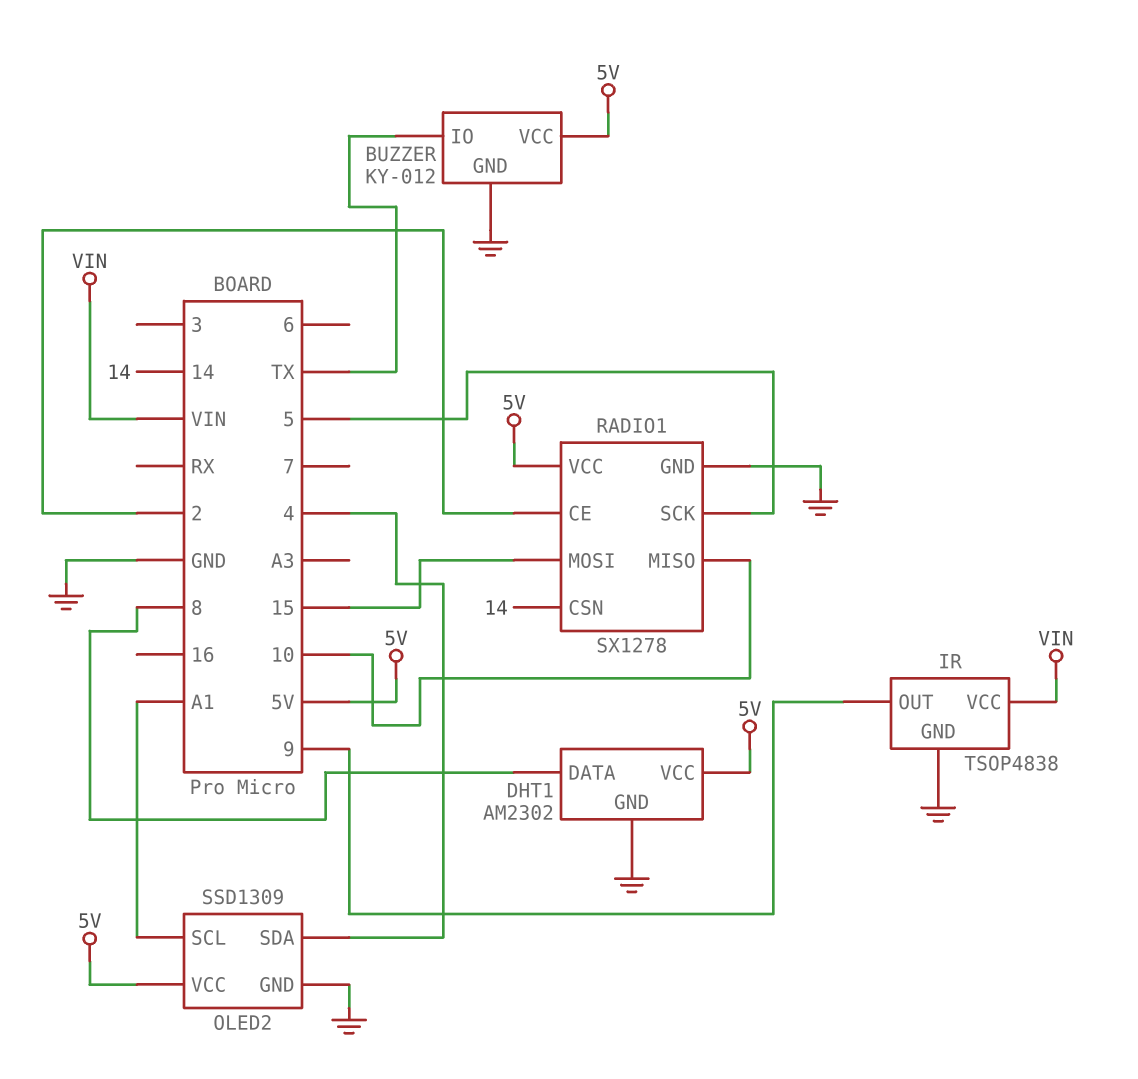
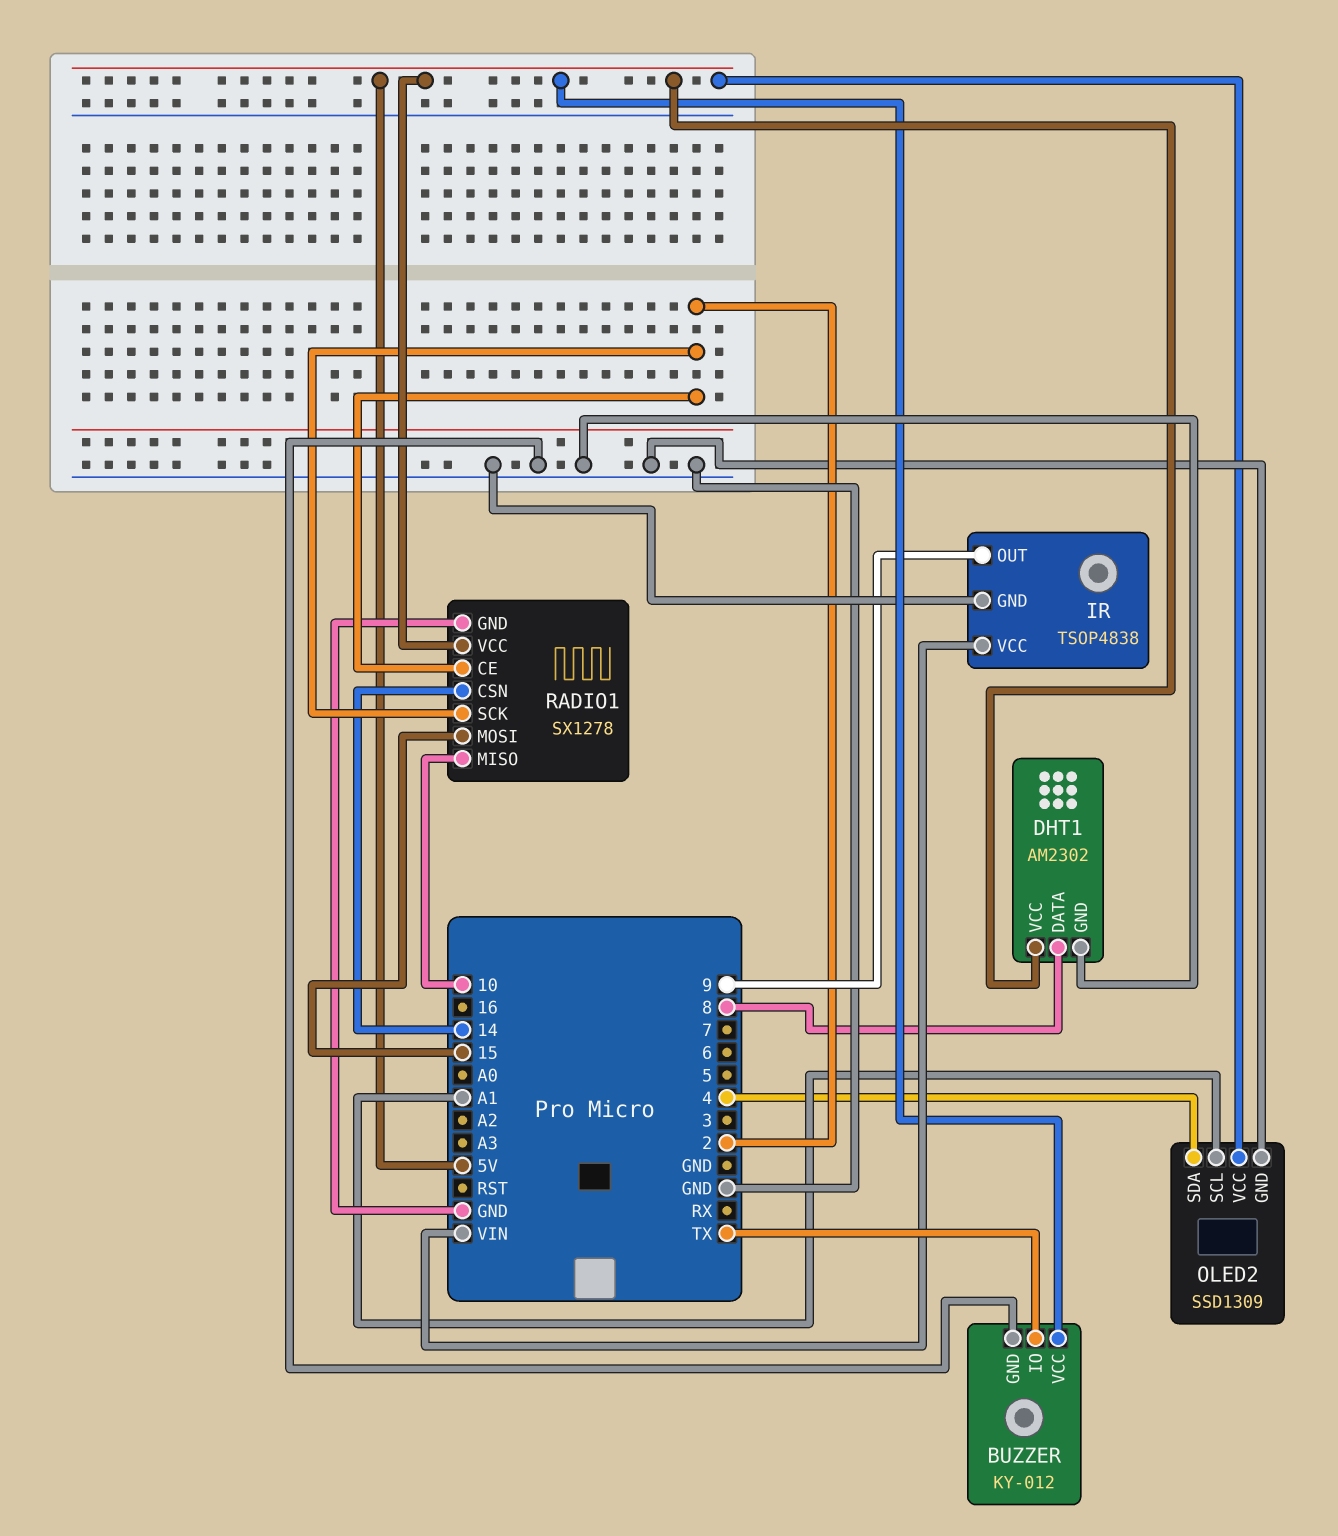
RADIO1 pin SCK: 5 -> 2

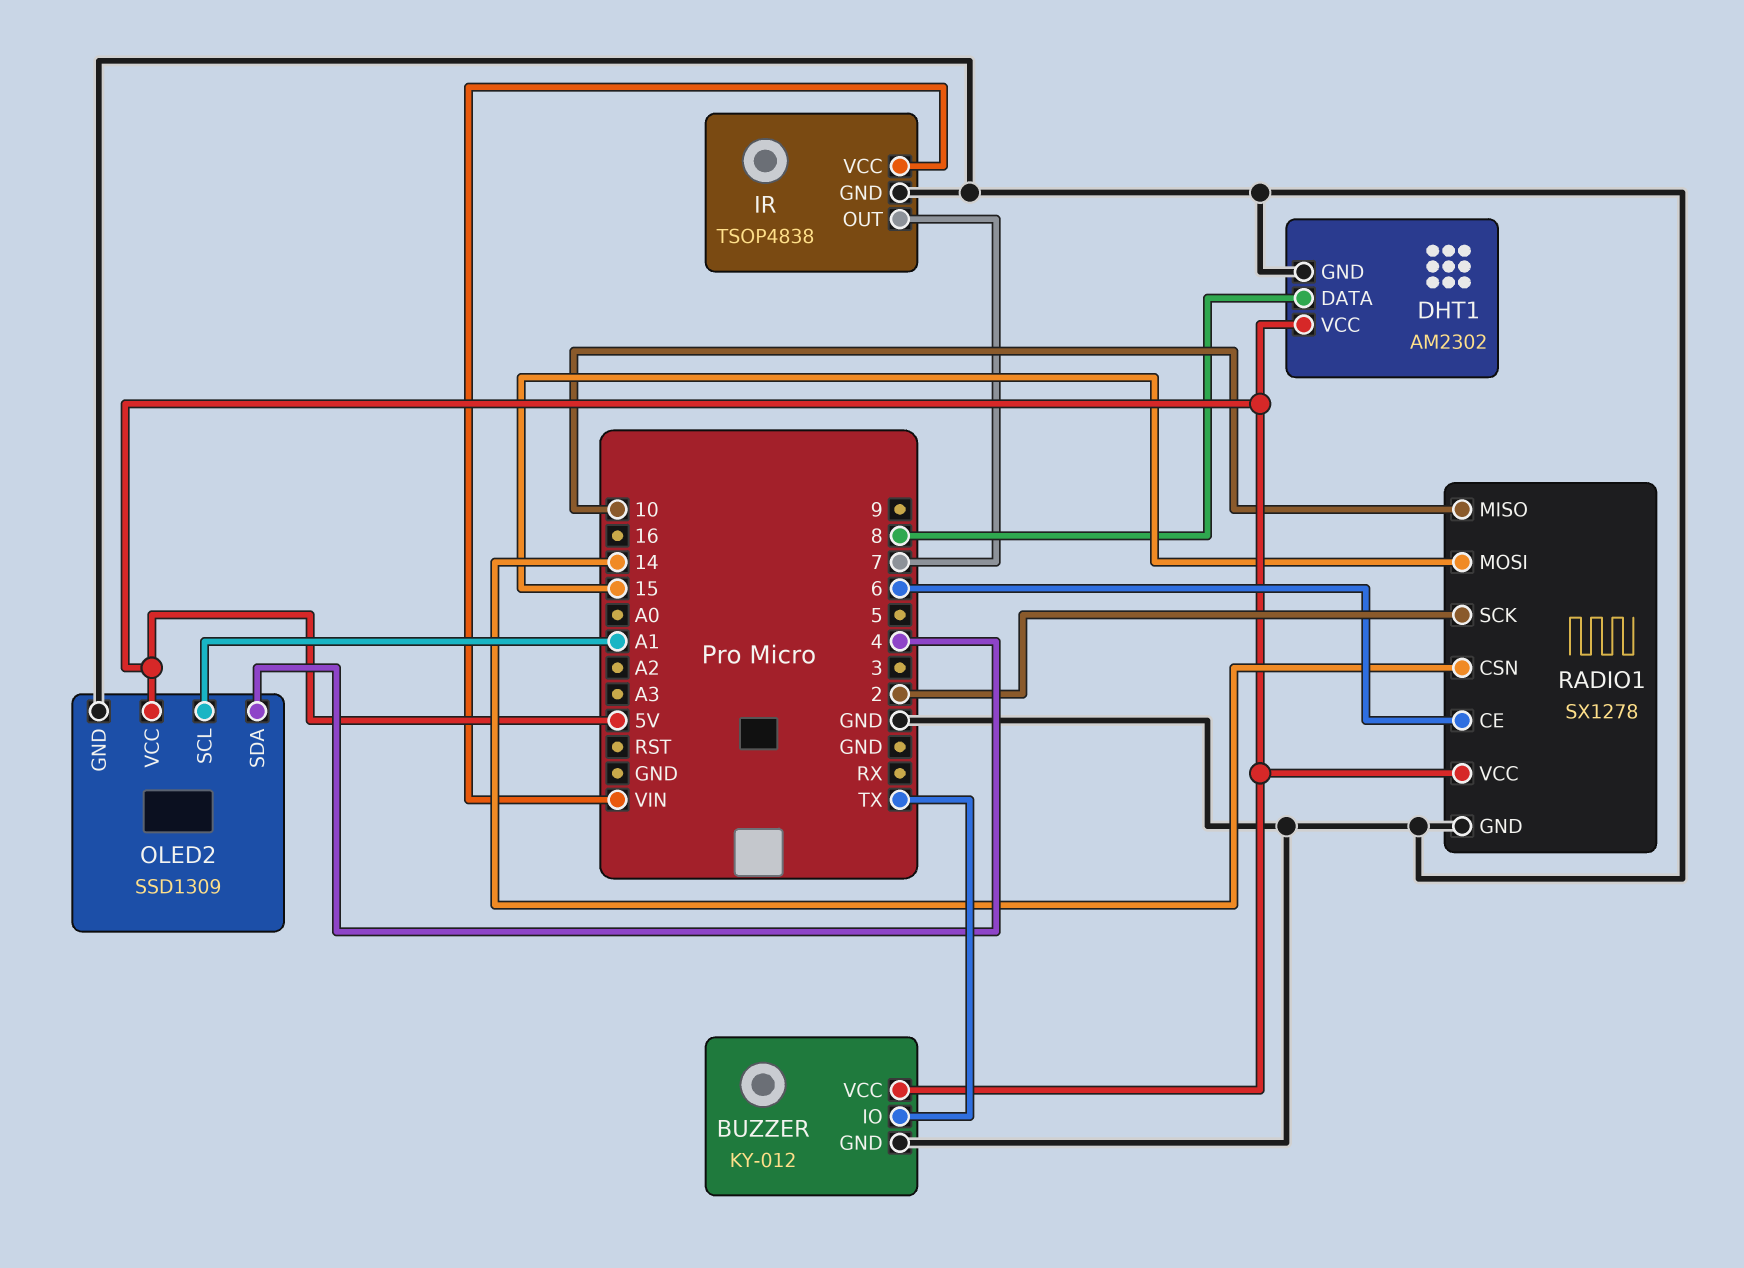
IR pin OUT: 9 -> 7
RADIO1 pin CE: 2 -> 6

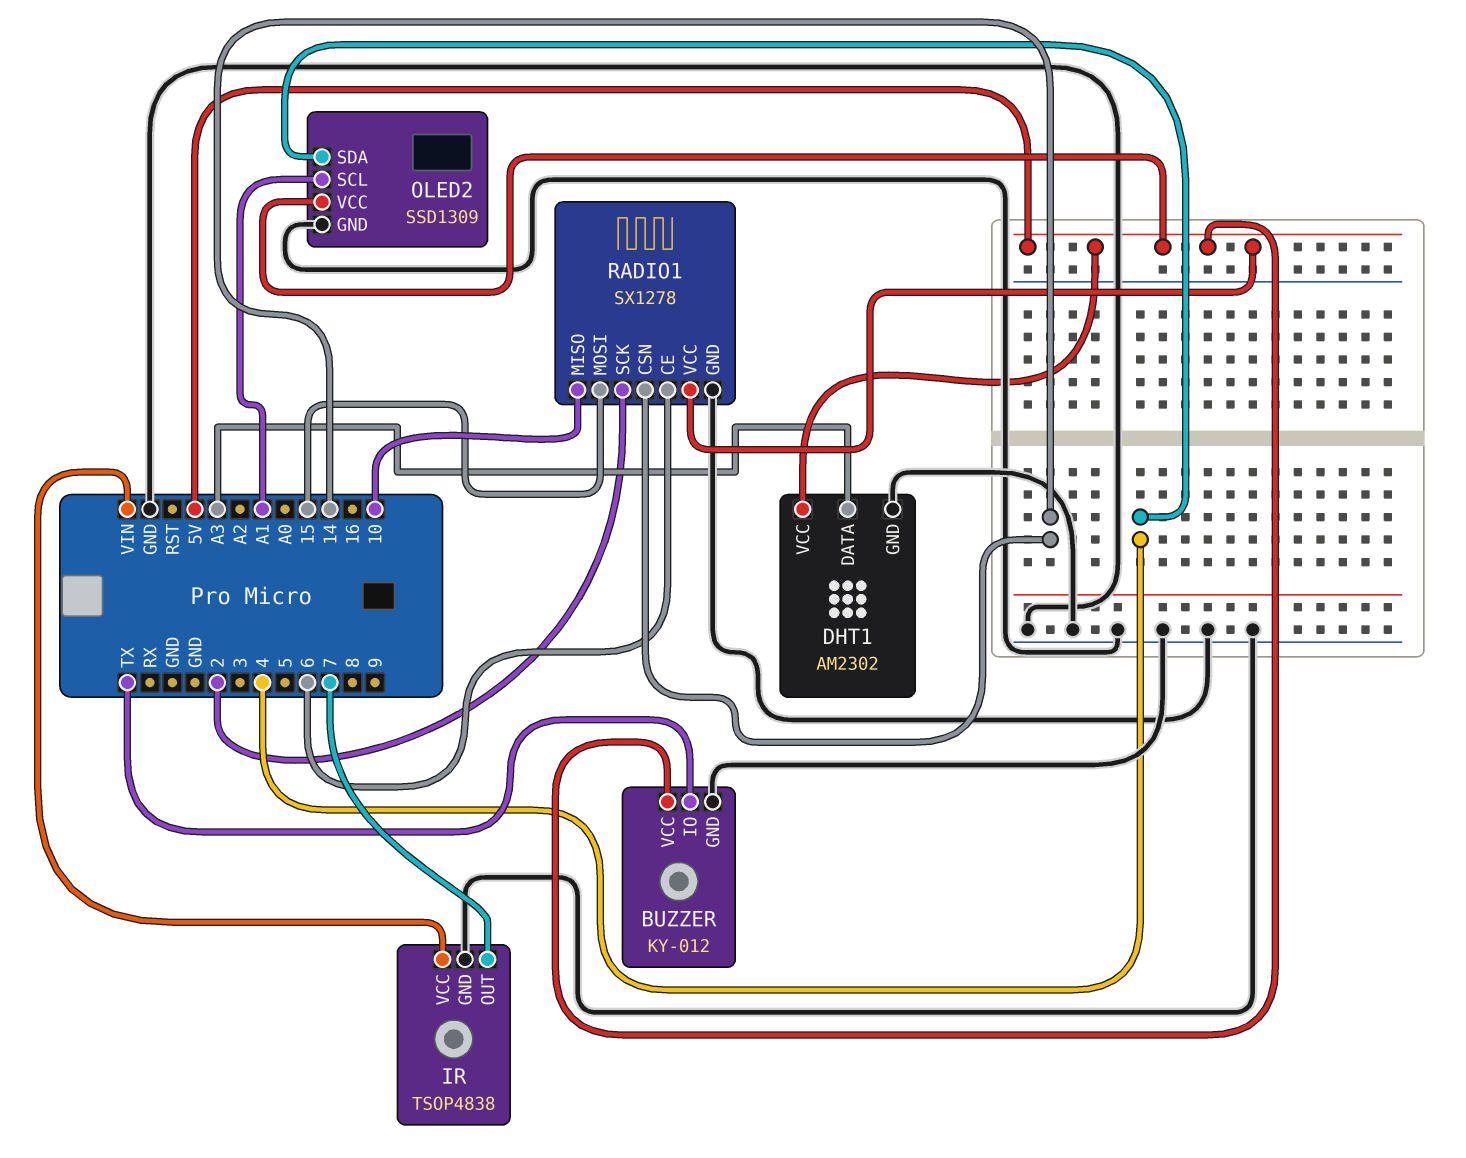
DHT1 pin DATA: 8 -> A3

